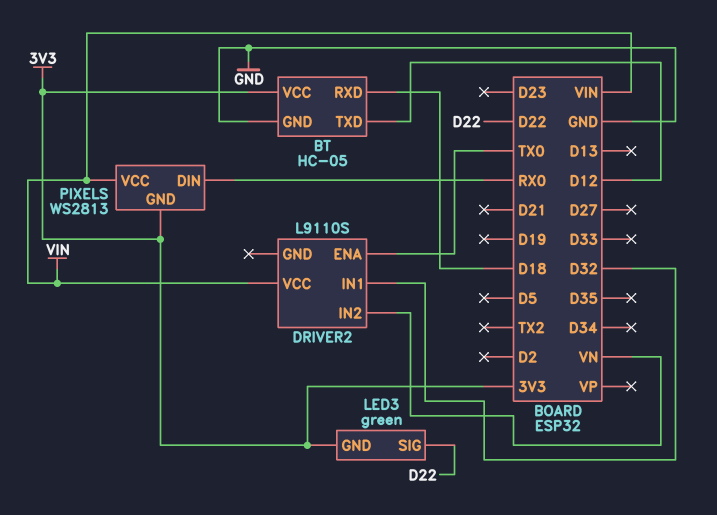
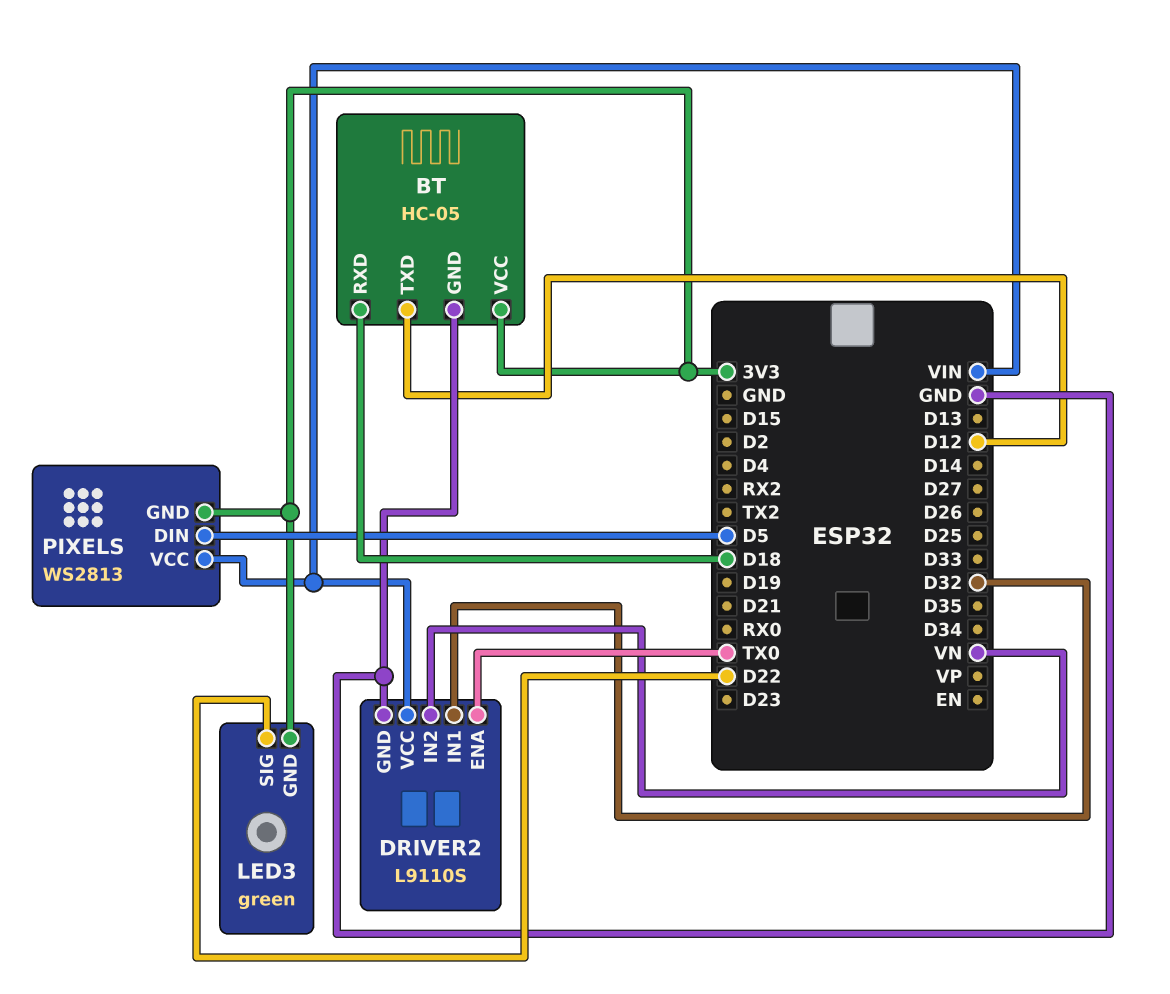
DRIVER2 pin GND: none -> GND
PIXELS pin DIN: RX0 -> D5

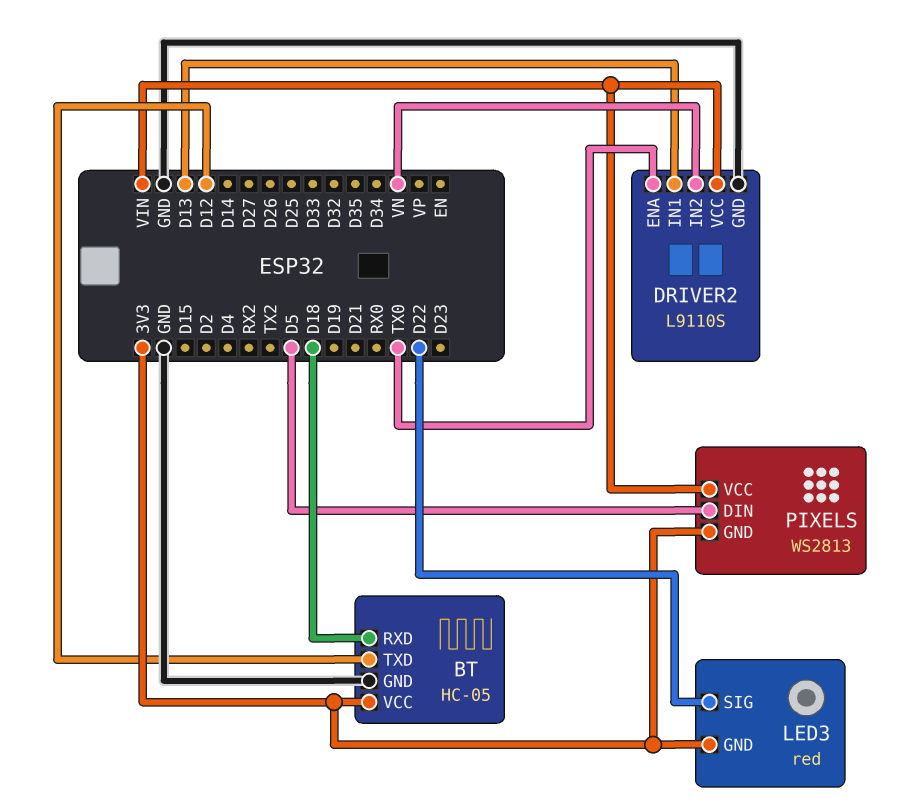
DRIVER2 pin IN1: D32 -> D13
LED3: green -> red

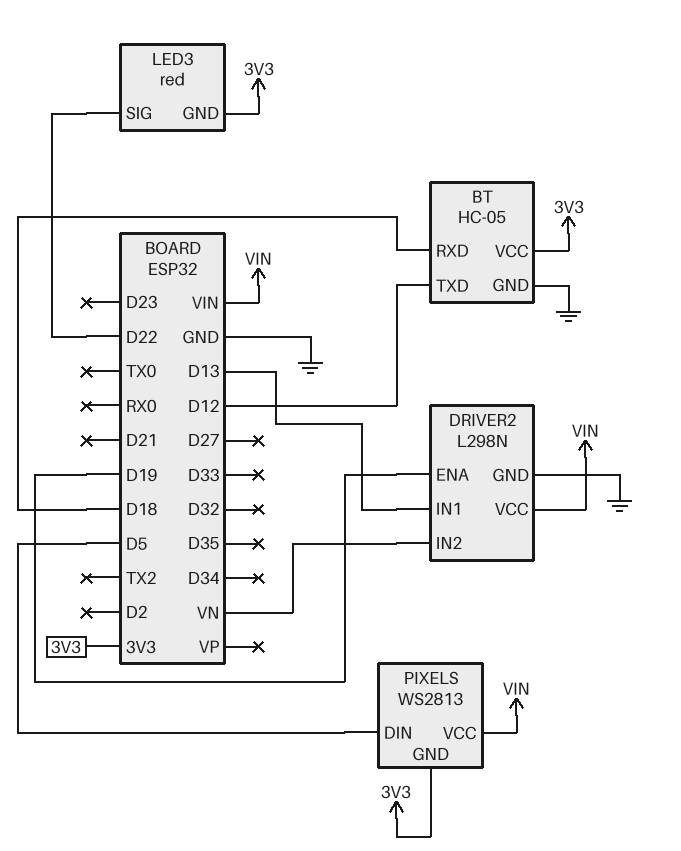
DRIVER2: L9110S -> L298N
DRIVER2 pin ENA: TX0 -> D19

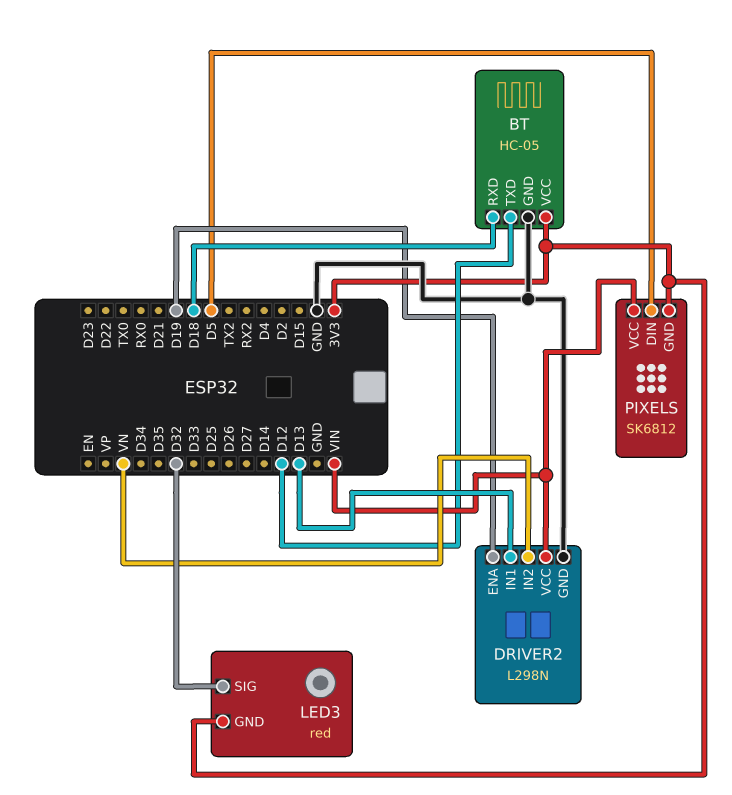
LED3 pin SIG: D22 -> D32
PIXELS: WS2813 -> SK6812

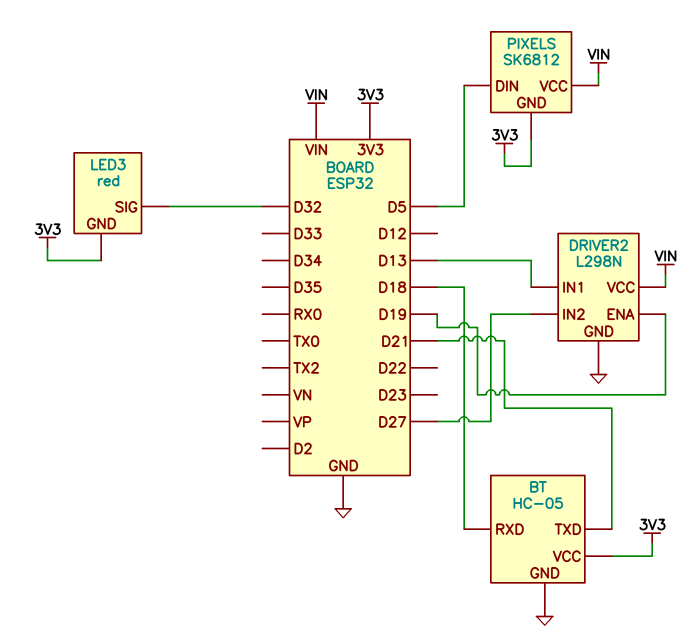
BT pin TXD: D12 -> D21
DRIVER2 pin IN2: VN -> D27

